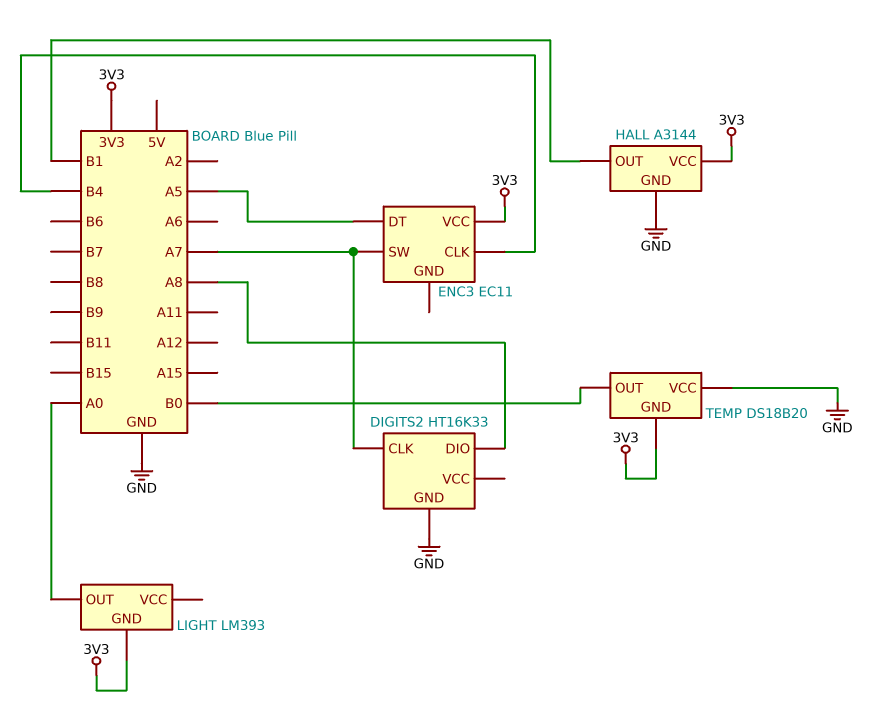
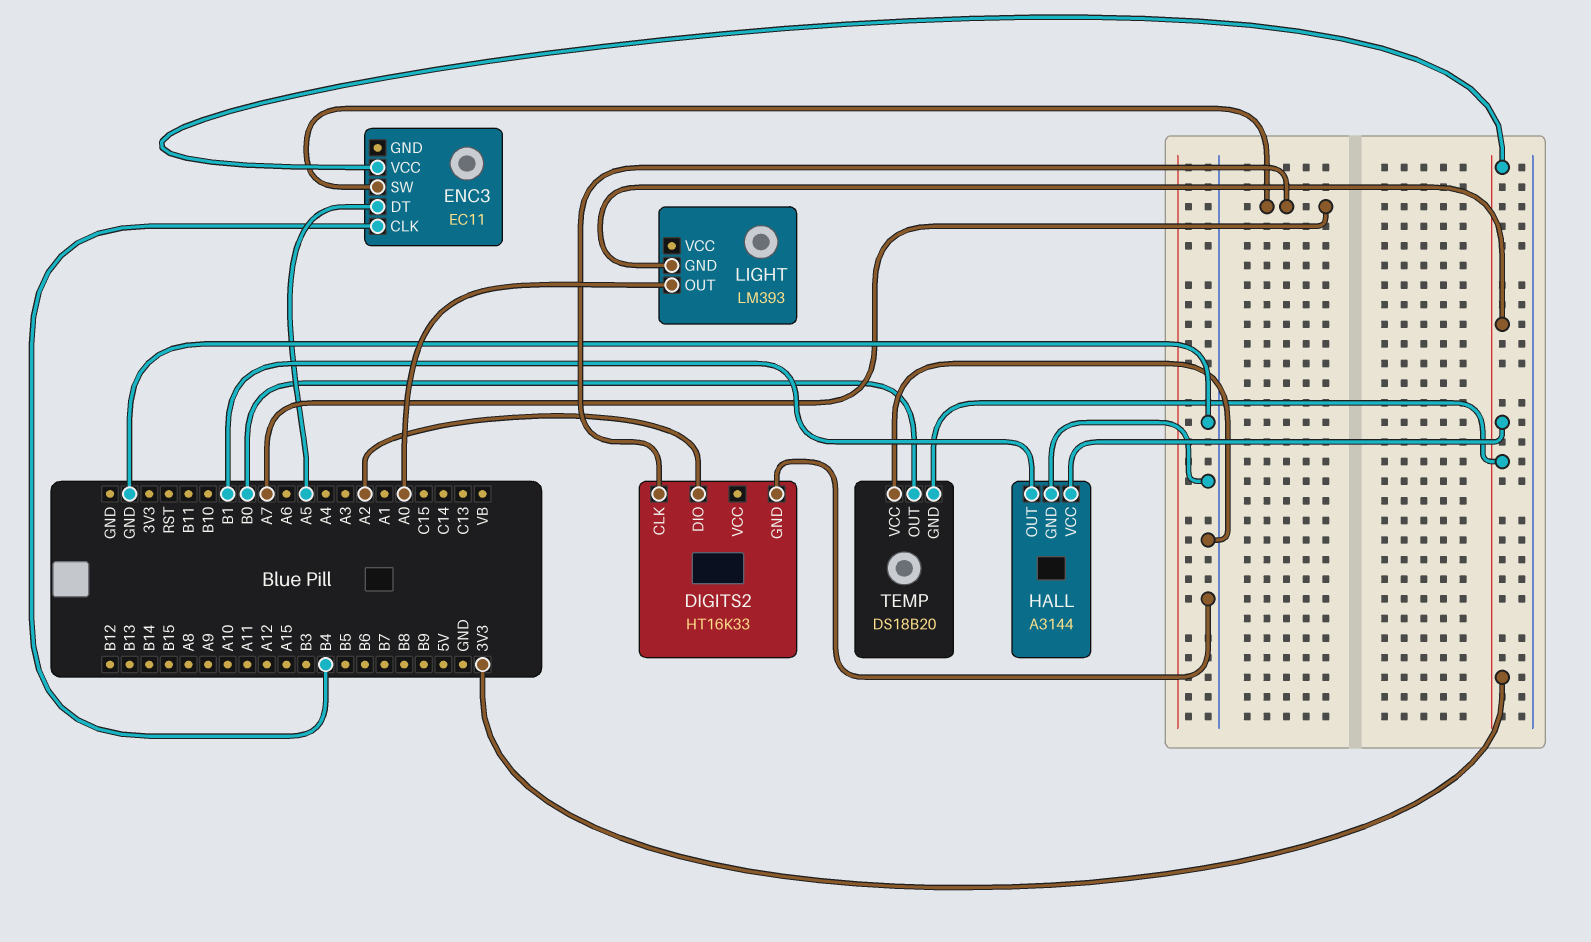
DIGITS2 pin DIO: A8 -> A2

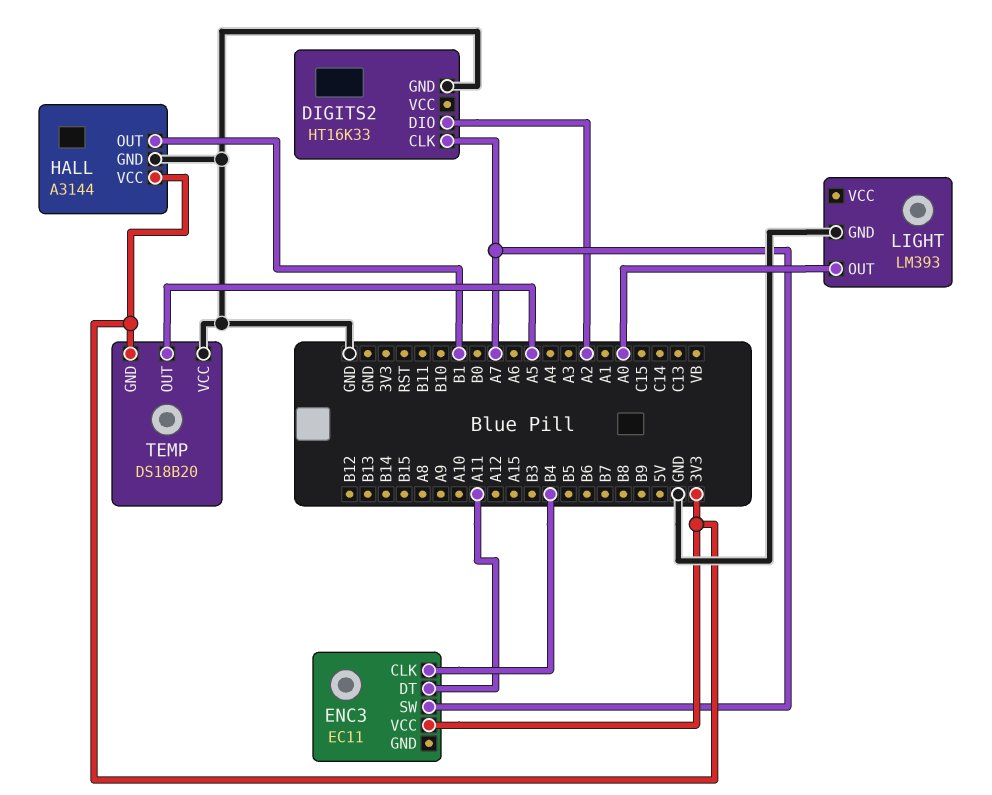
ENC3 pin DT: A5 -> A11
LIGHT pin GND: 3V3 -> GND
TEMP pin OUT: B0 -> A5

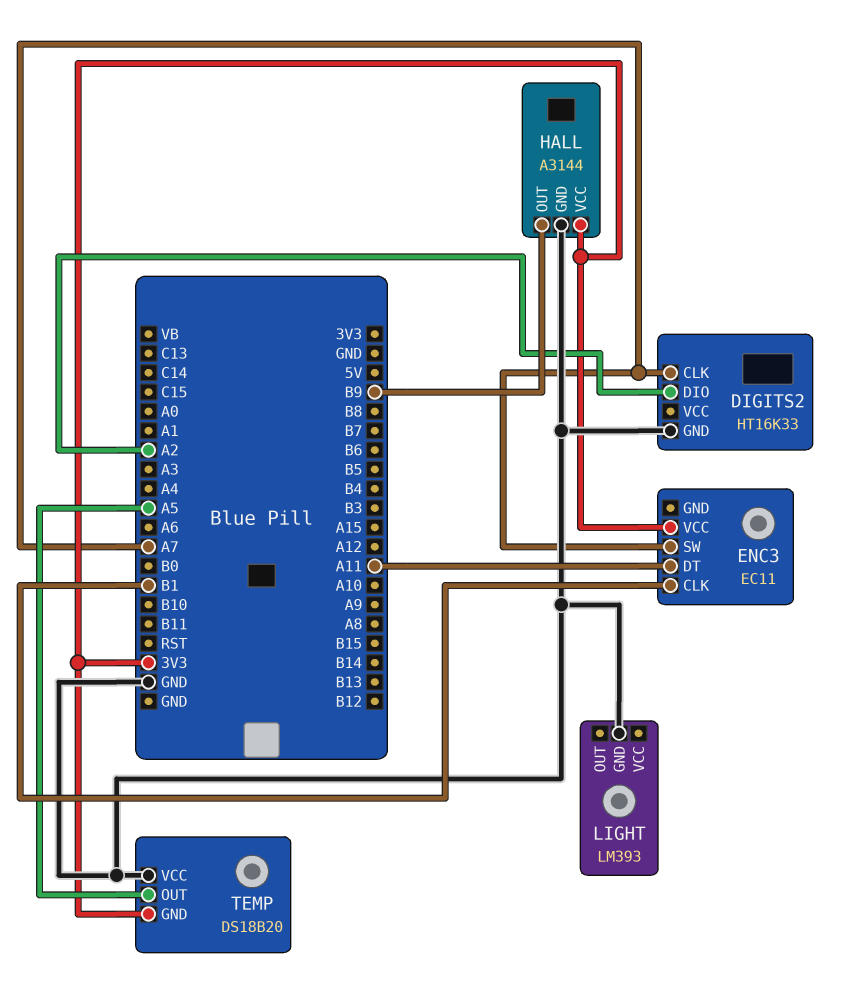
ENC3 pin CLK: B4 -> B1
HALL pin OUT: B1 -> B9
LIGHT pin OUT: A0 -> none

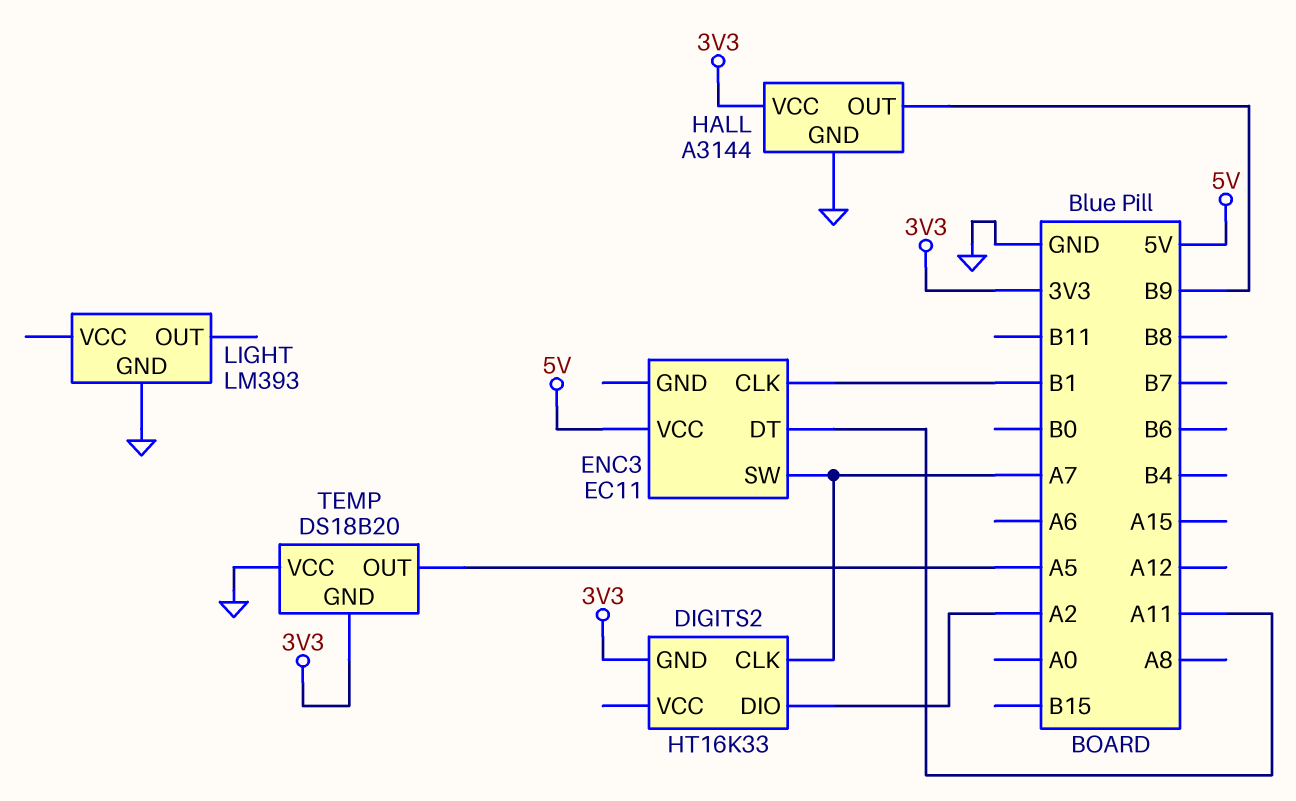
DIGITS2 pin GND: GND -> 3V3
ENC3 pin VCC: 3V3 -> 5V

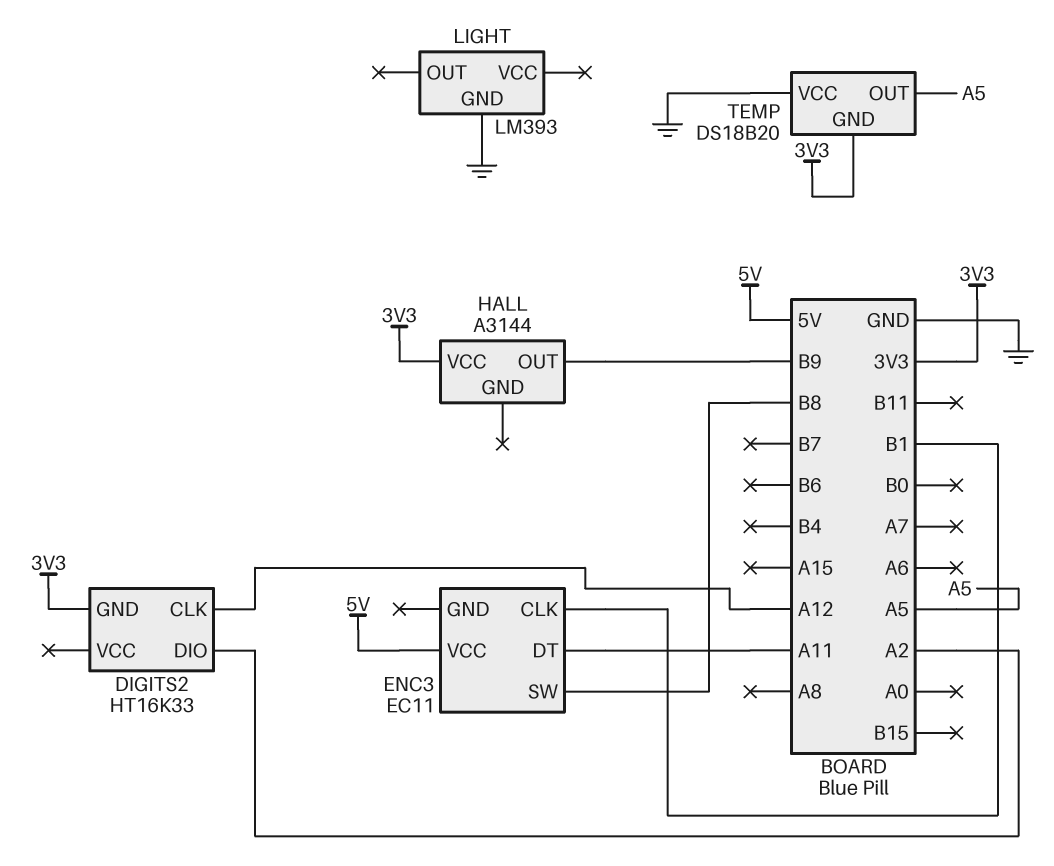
DIGITS2 pin CLK: A7 -> A12
ENC3 pin SW: A7 -> B8
HALL pin GND: GND -> none

